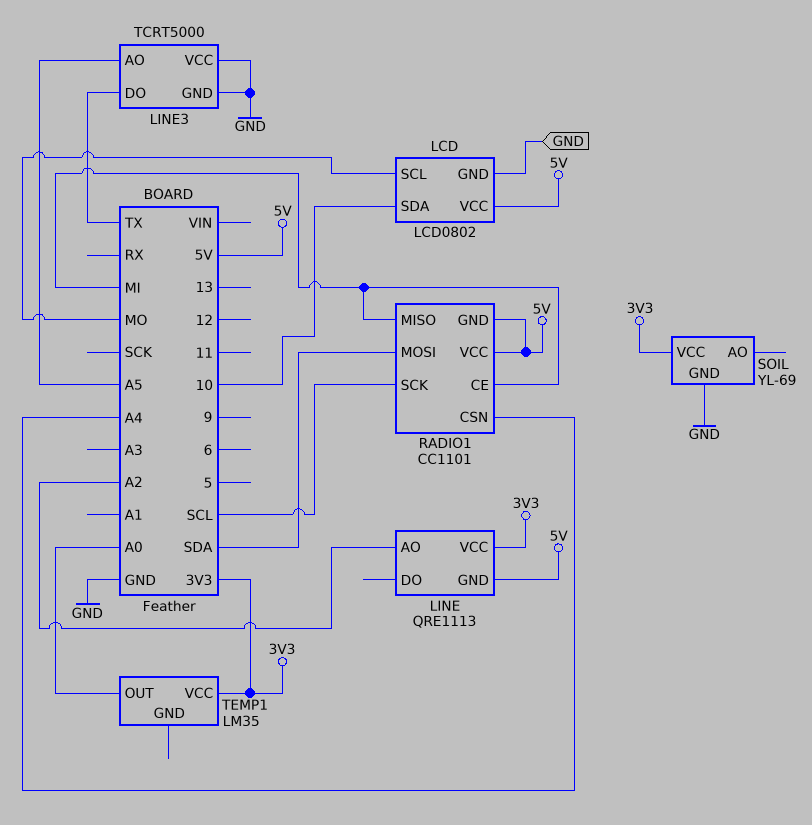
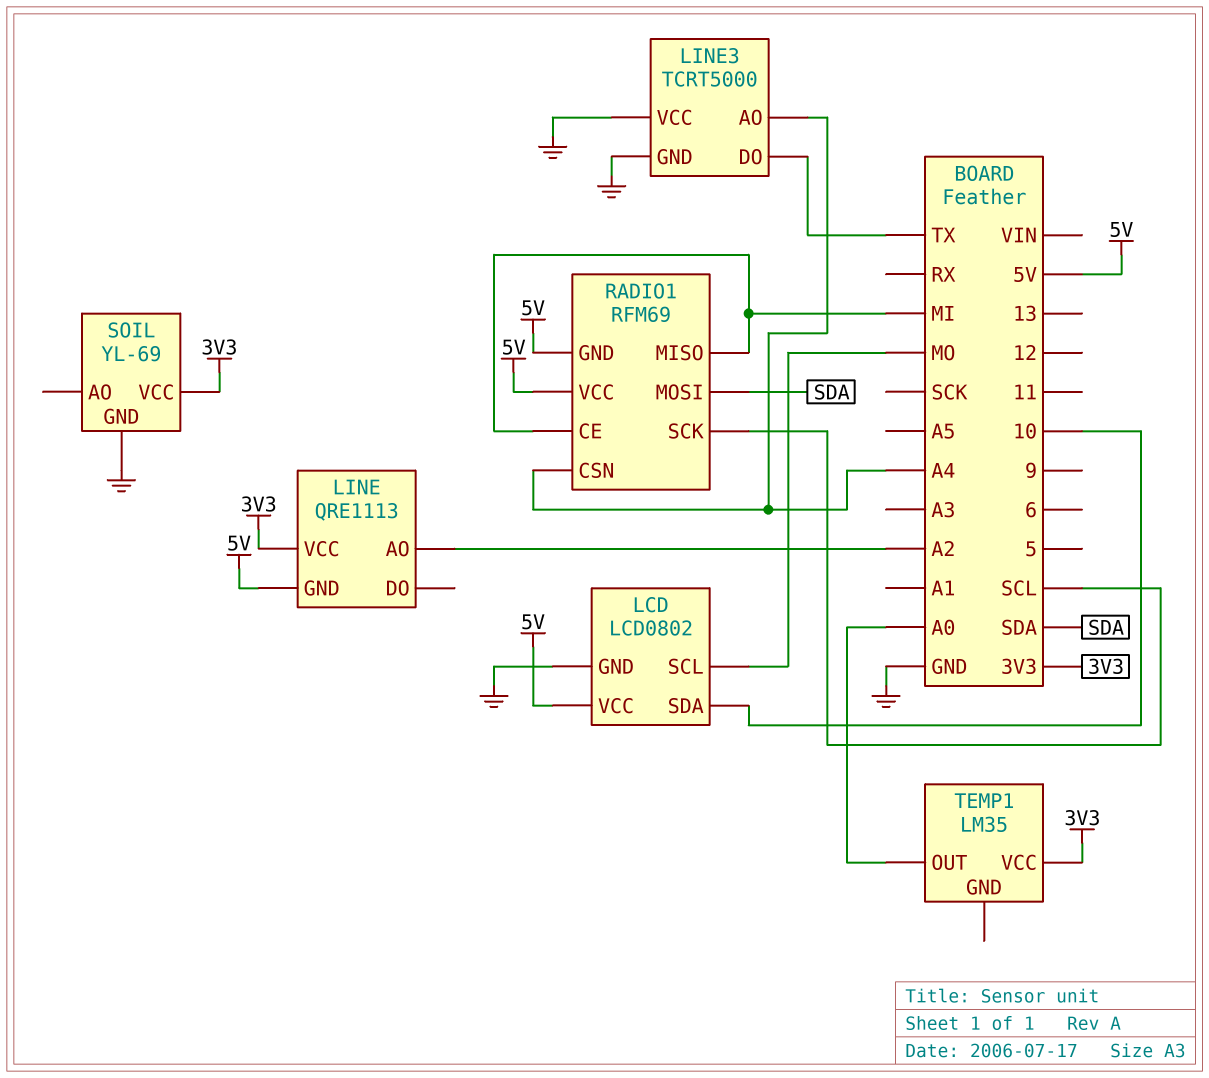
LINE3 pin AO: A5 -> A4
RADIO1: CC1101 -> RFM69

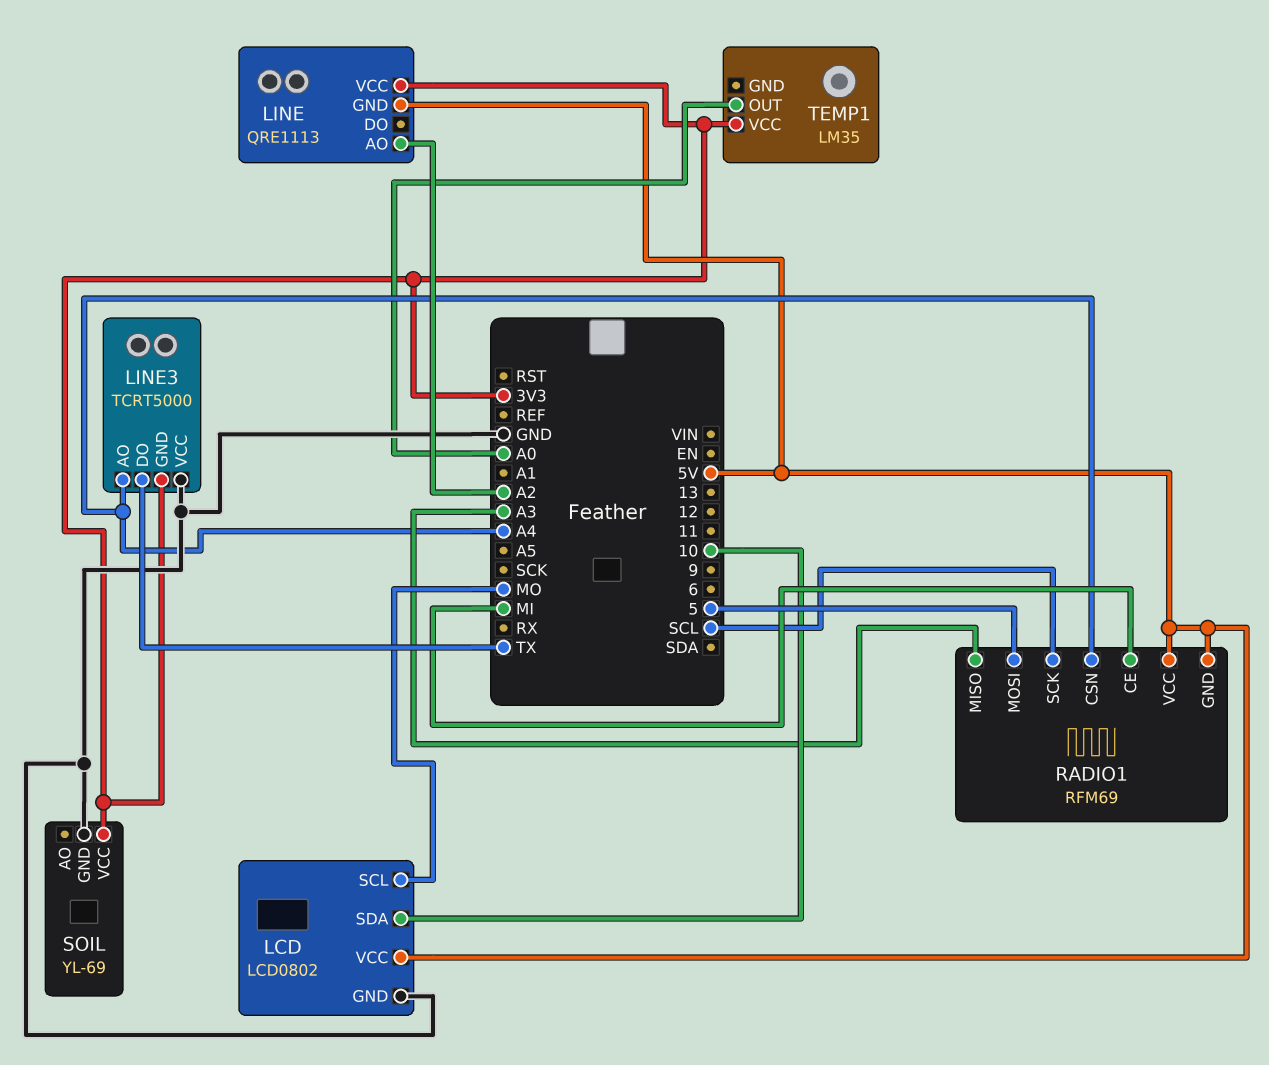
LINE3 pin GND: GND -> 3V3
RADIO1 pin MISO: MI -> A3
RADIO1 pin MOSI: SDA -> 5

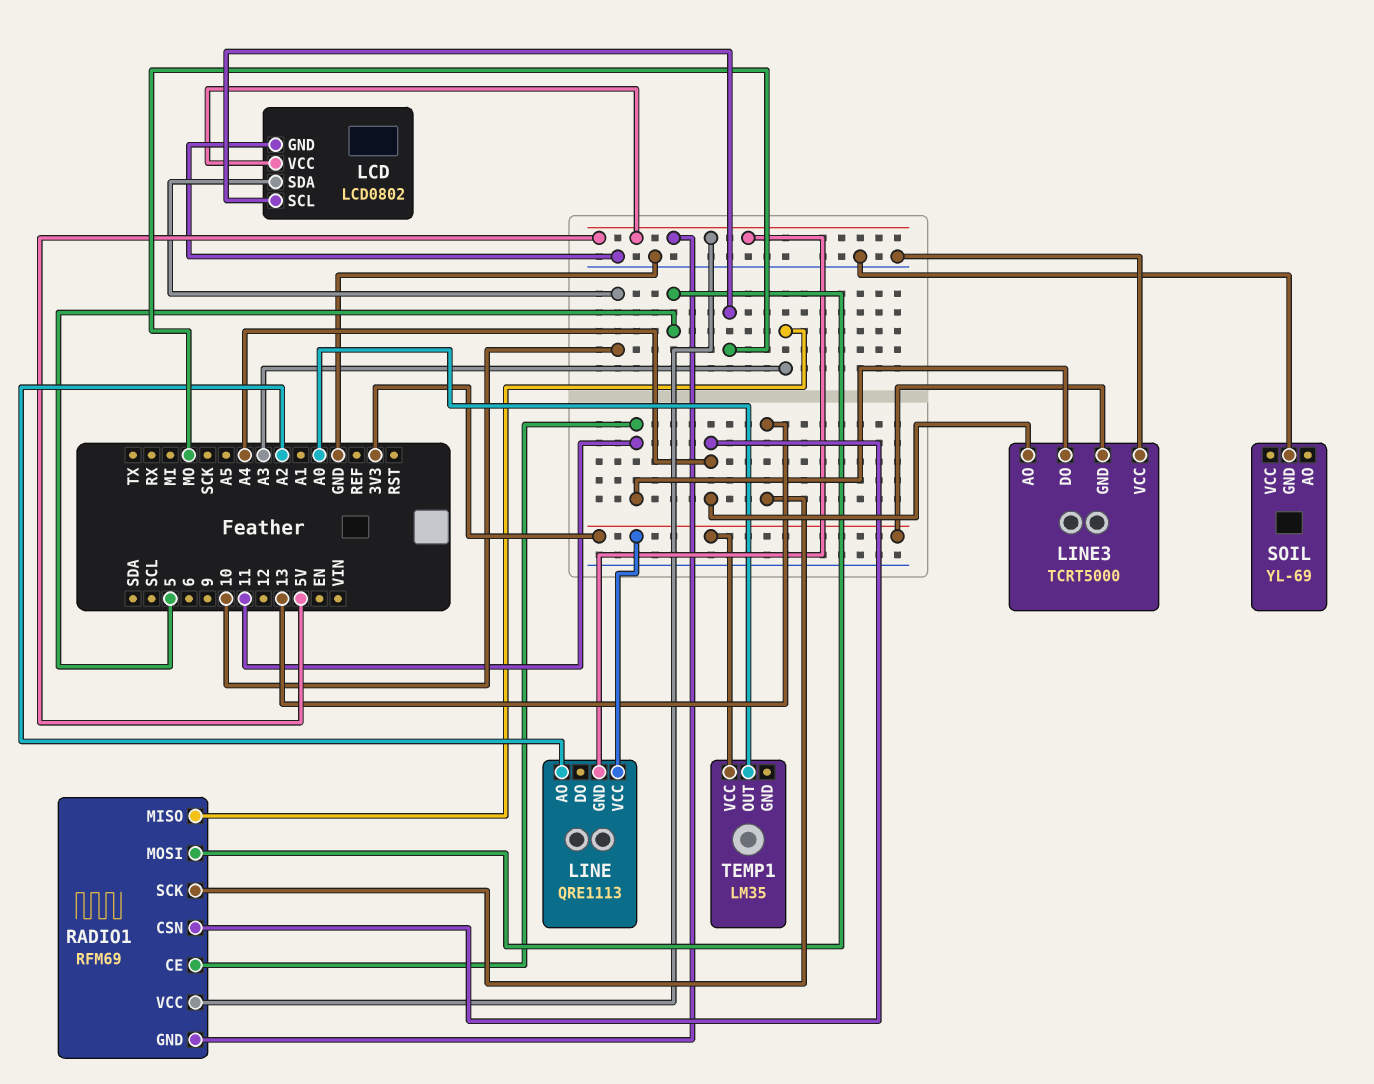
LINE3 pin DO: TX -> 11
RADIO1 pin CE: MI -> 11
RADIO1 pin SCK: SCL -> 13
SOIL pin VCC: 3V3 -> none

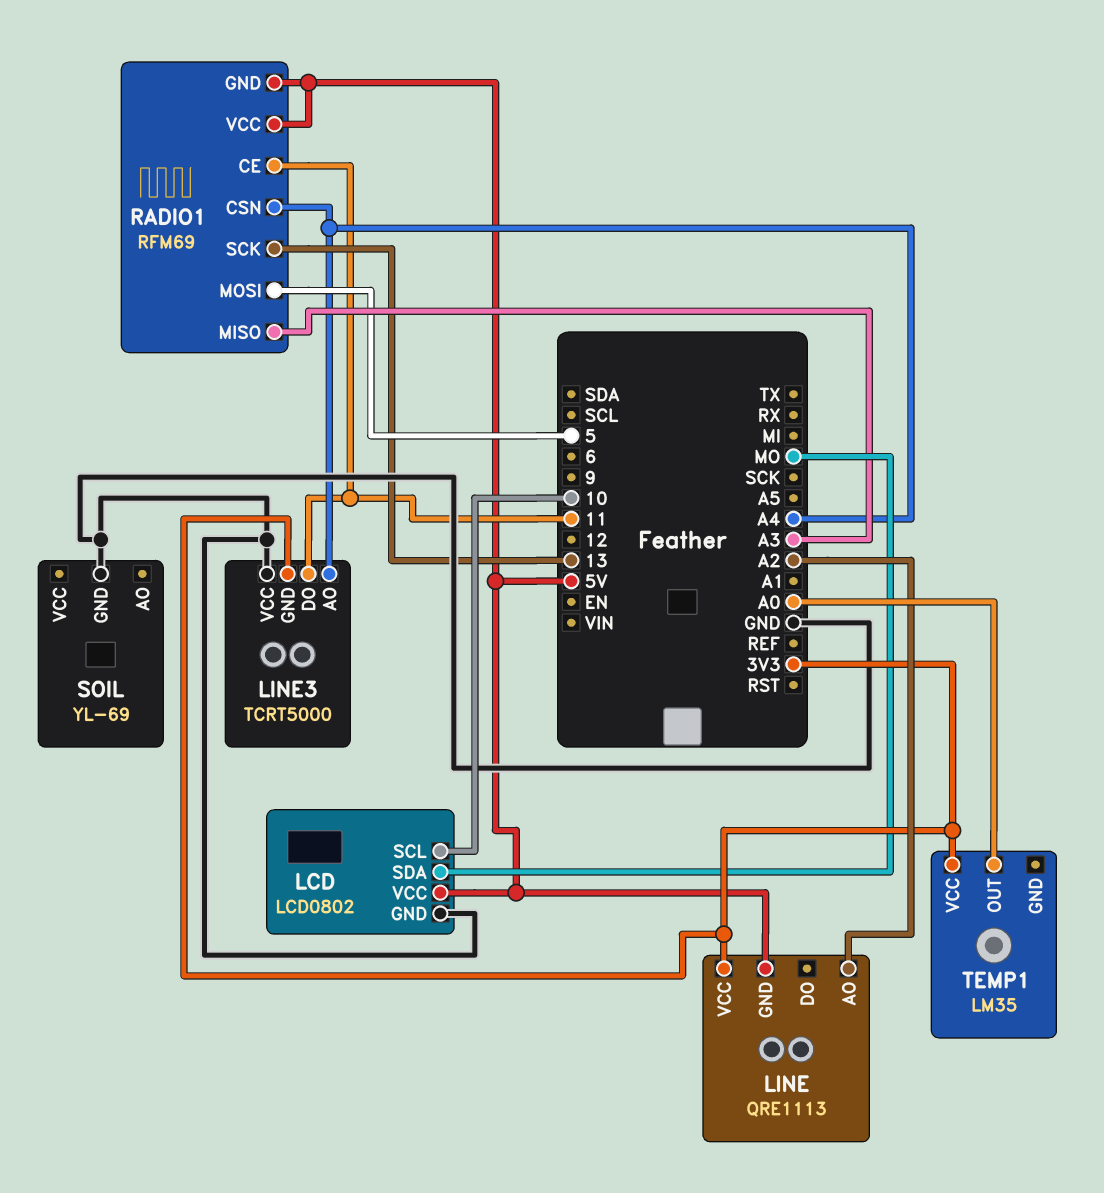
LCD pin SCL: MO -> 10
LCD pin SDA: 10 -> MO

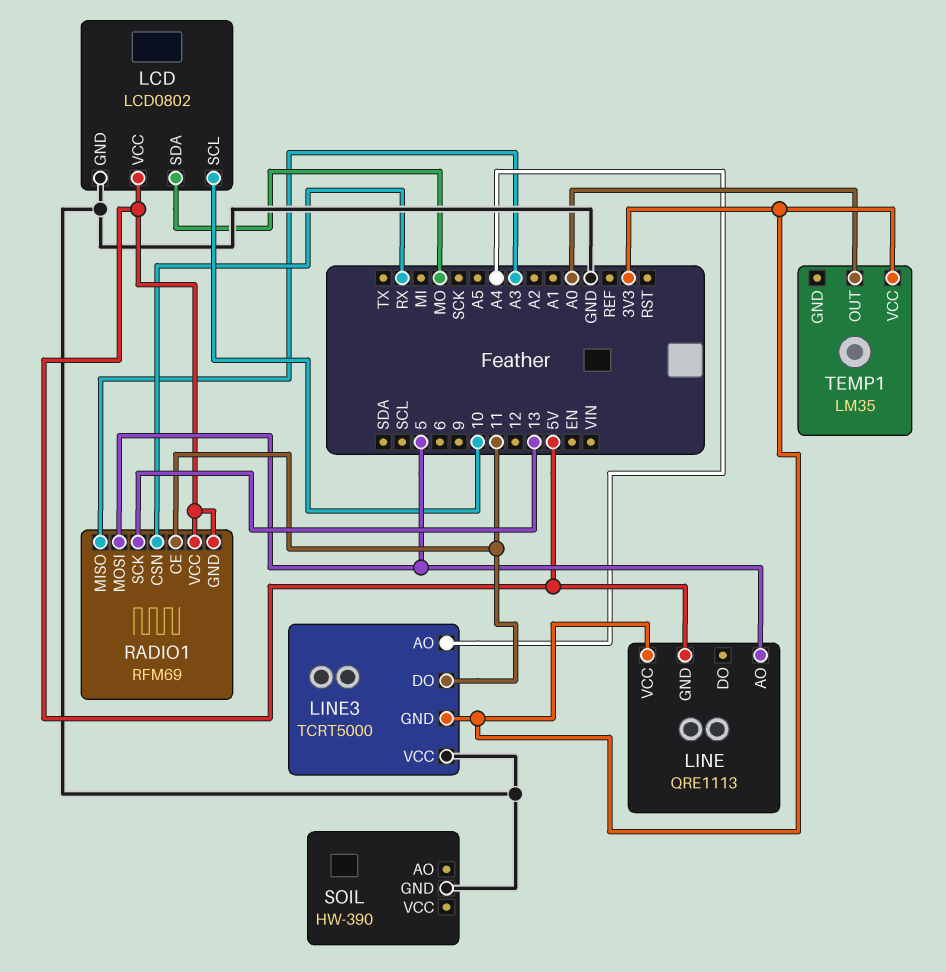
LINE pin AO: A2 -> 5
RADIO1 pin CSN: A4 -> RX
SOIL: YL-69 -> HW-390

